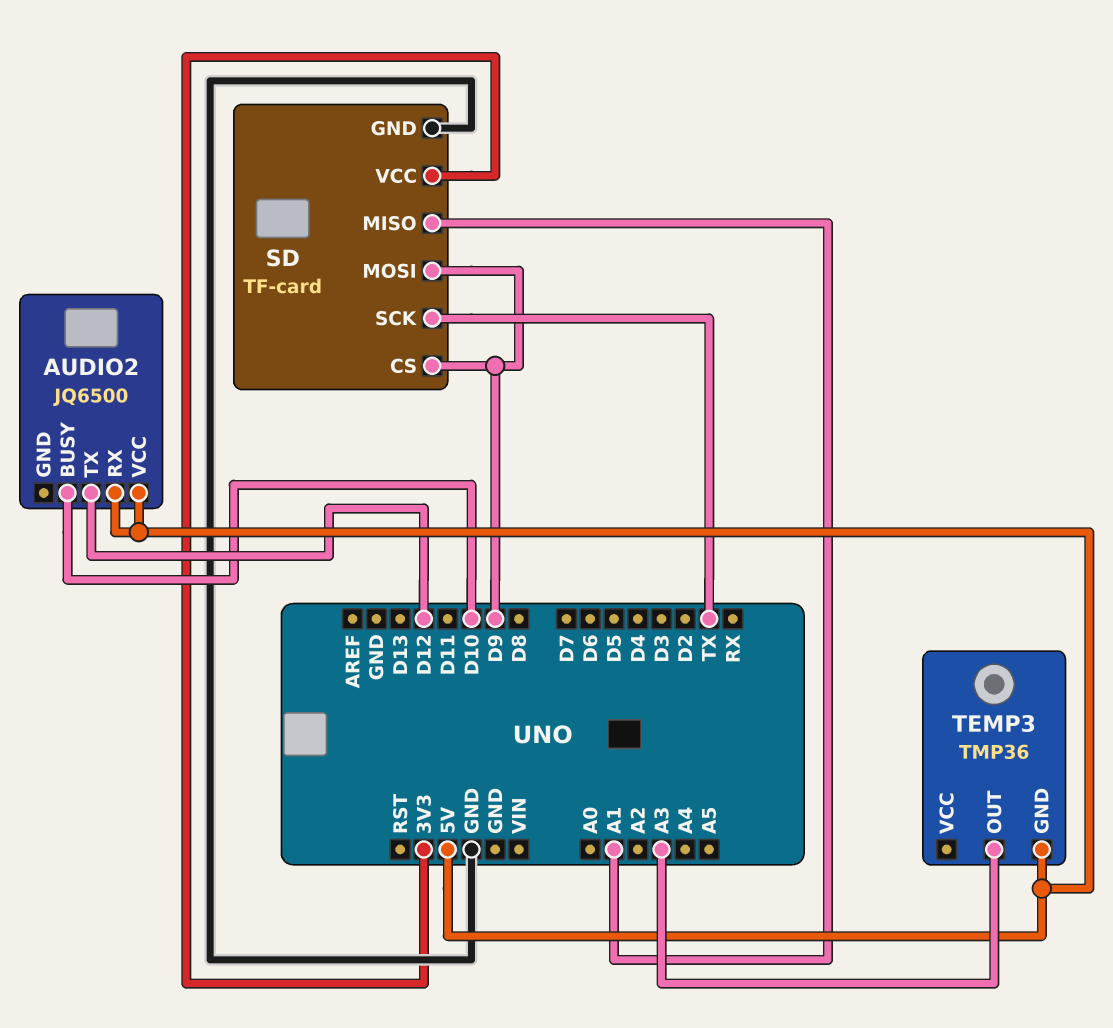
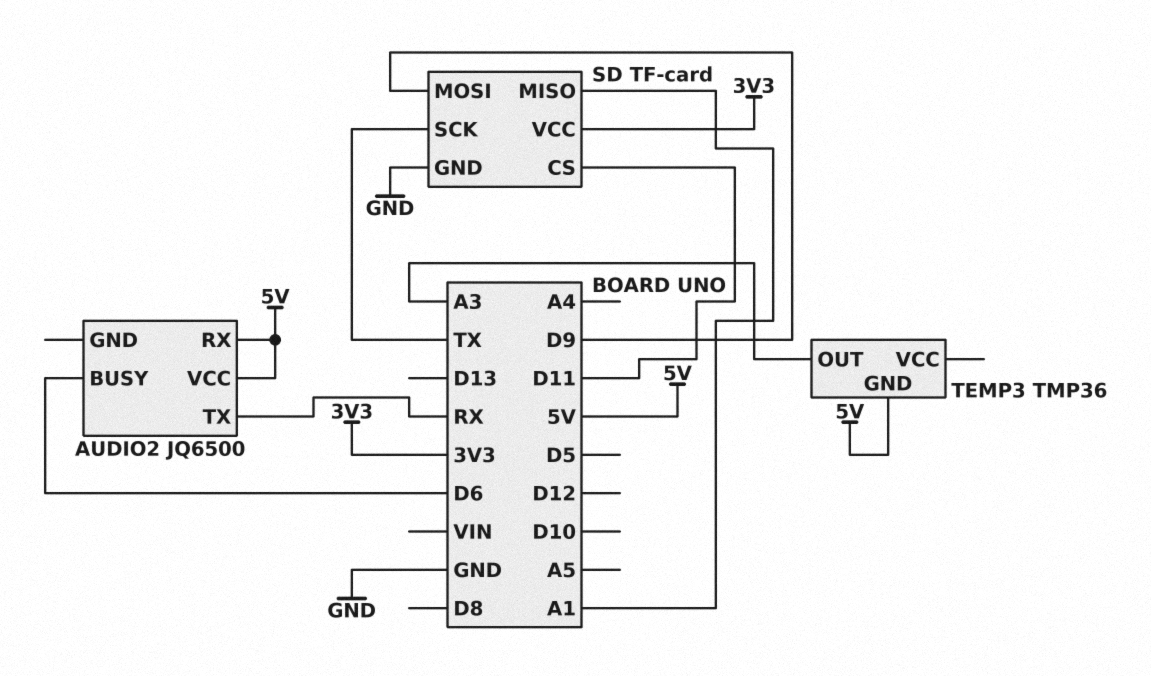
AUDIO2 pin BUSY: D10 -> D6
AUDIO2 pin TX: D12 -> RX
SD pin CS: D9 -> D11

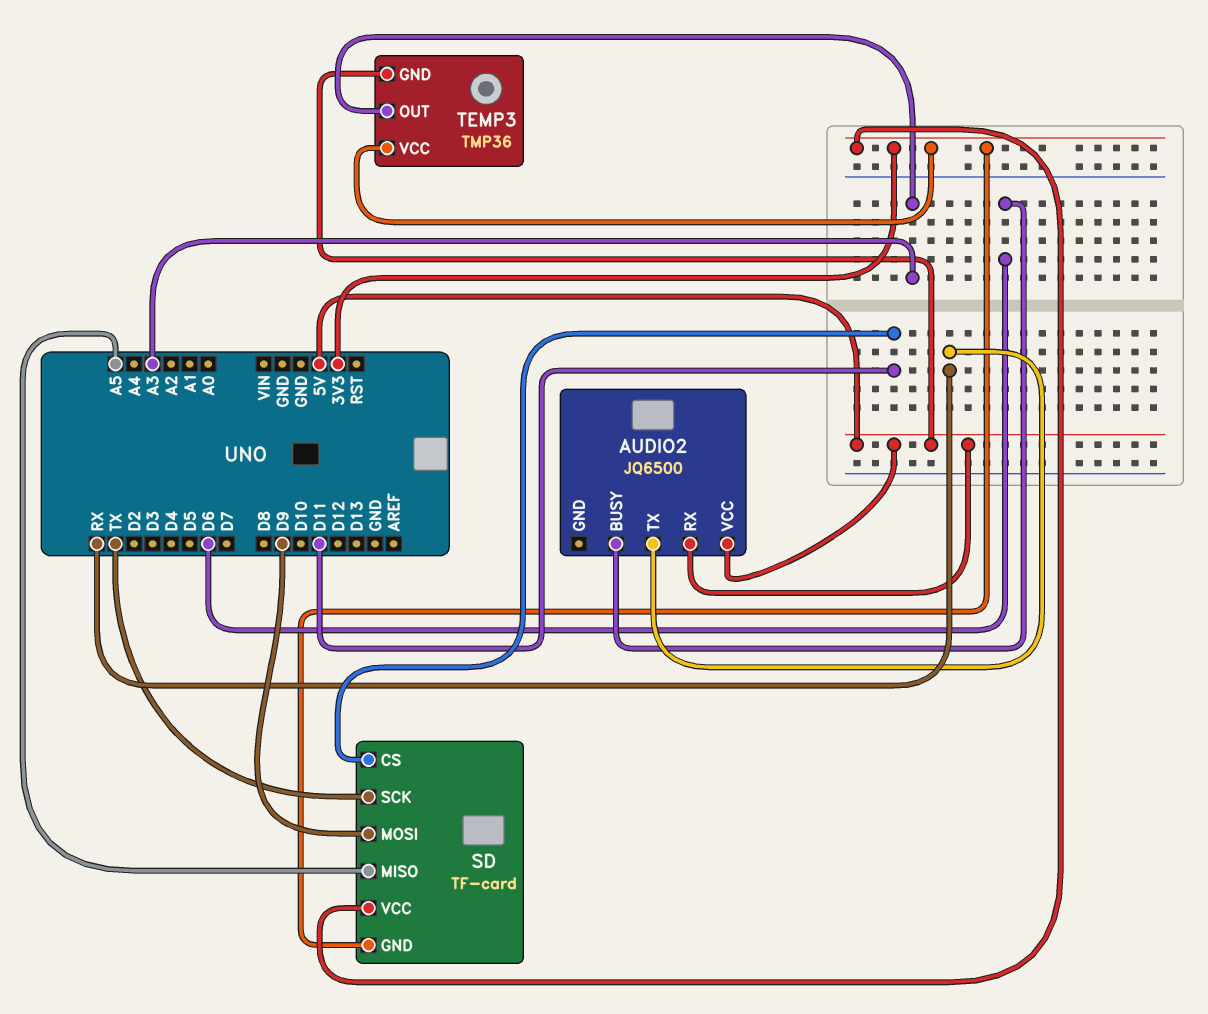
SD pin GND: GND -> 3V3
SD pin MISO: A1 -> A5
TEMP3 pin VCC: none -> 3V3

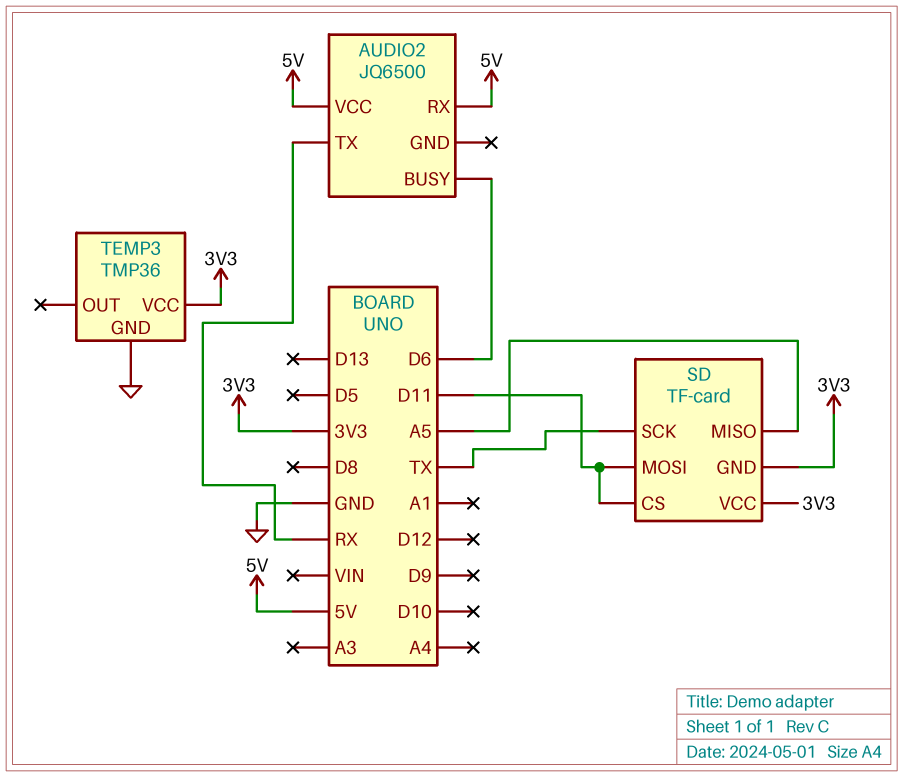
SD pin MOSI: D9 -> D11
TEMP3 pin GND: 5V -> GND
TEMP3 pin OUT: A3 -> none

